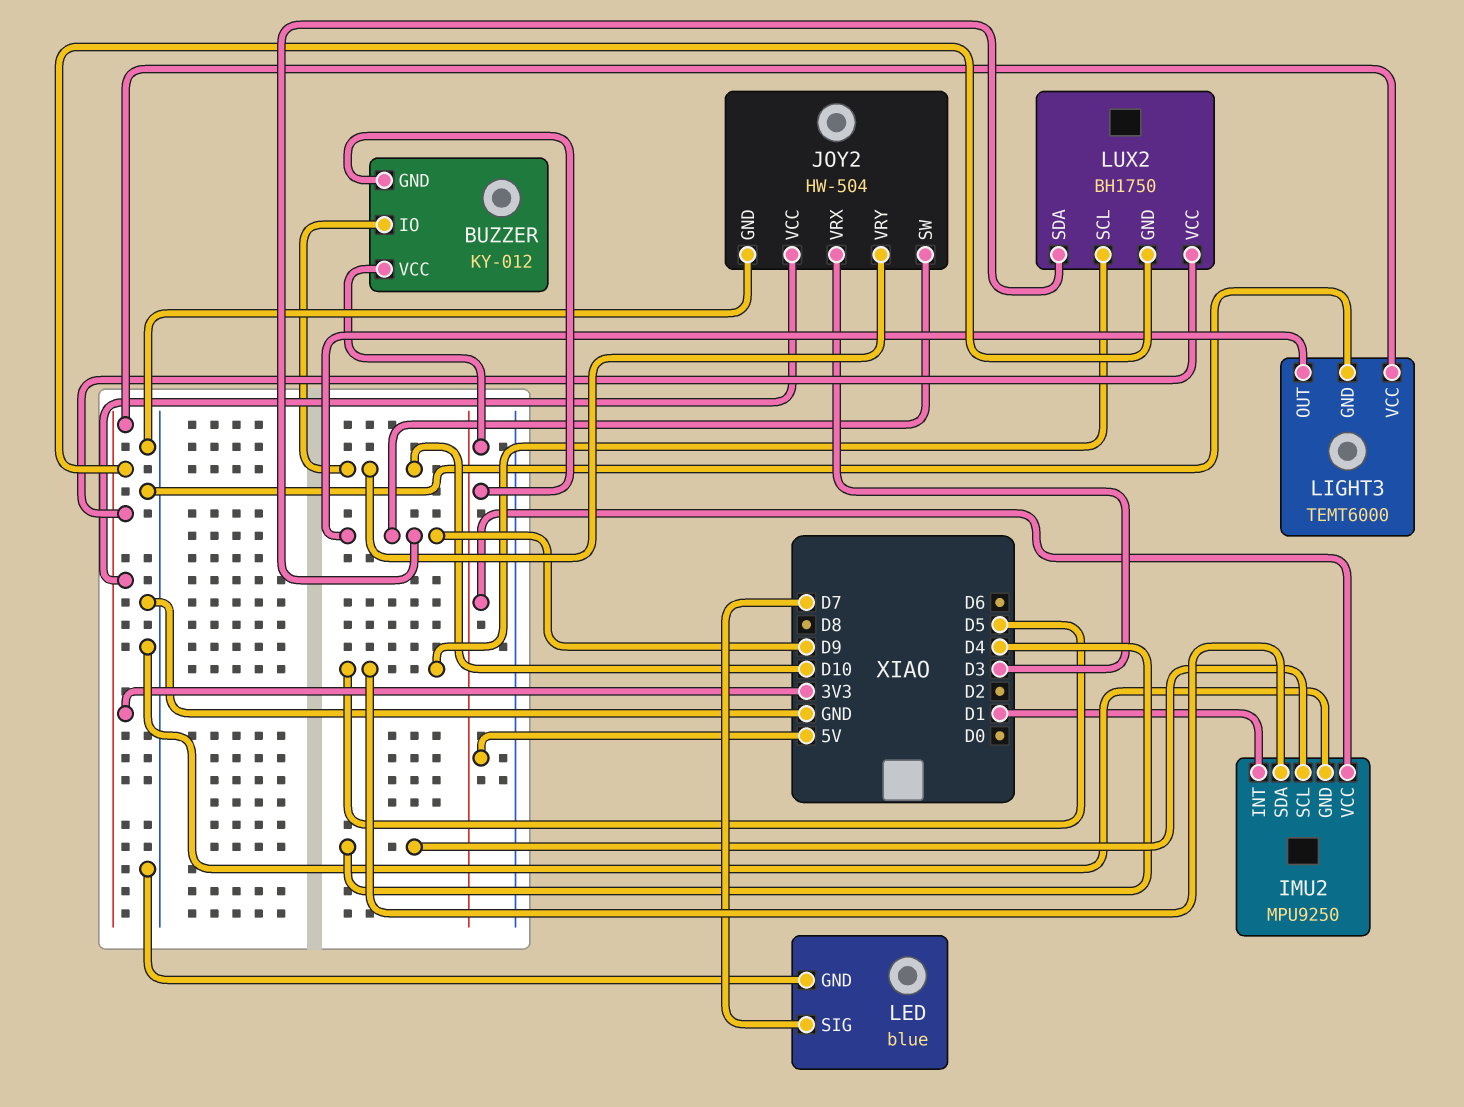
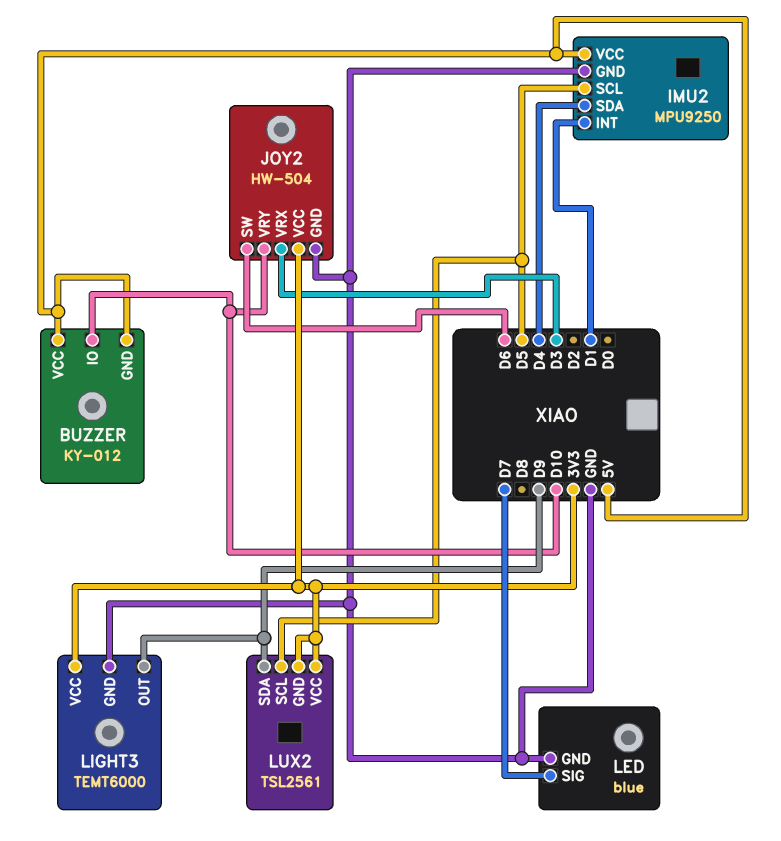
IMU2 pin SCL: D4 -> D5
IMU2 pin SDA: D5 -> D4
JOY2 pin SW: D9 -> D6
LUX2: BH1750 -> TSL2561

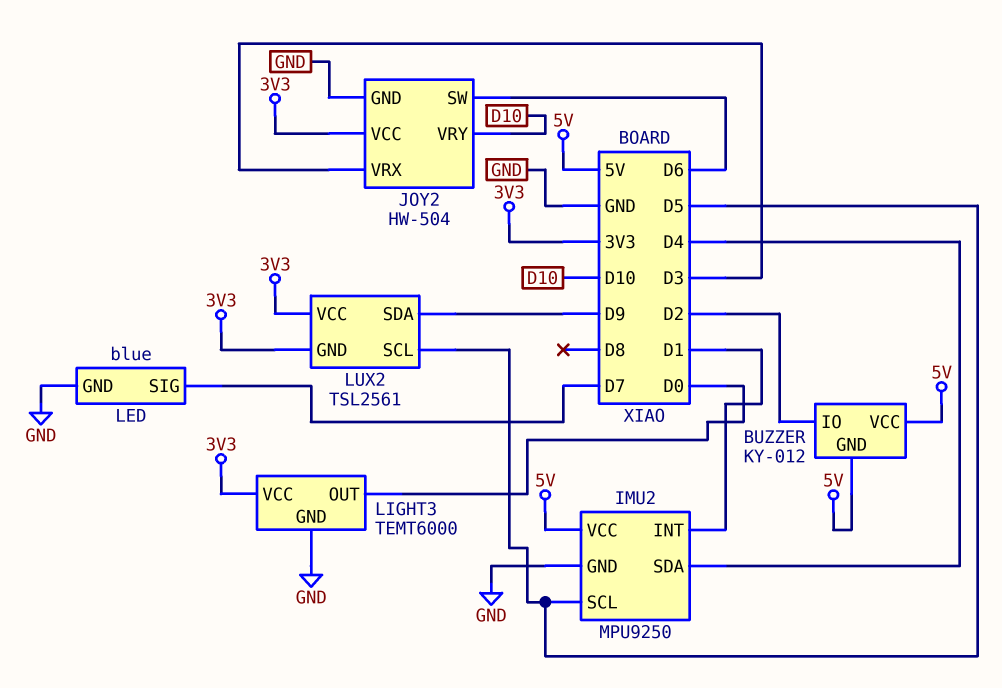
BUZZER pin IO: D10 -> D2
LIGHT3 pin OUT: D9 -> D0

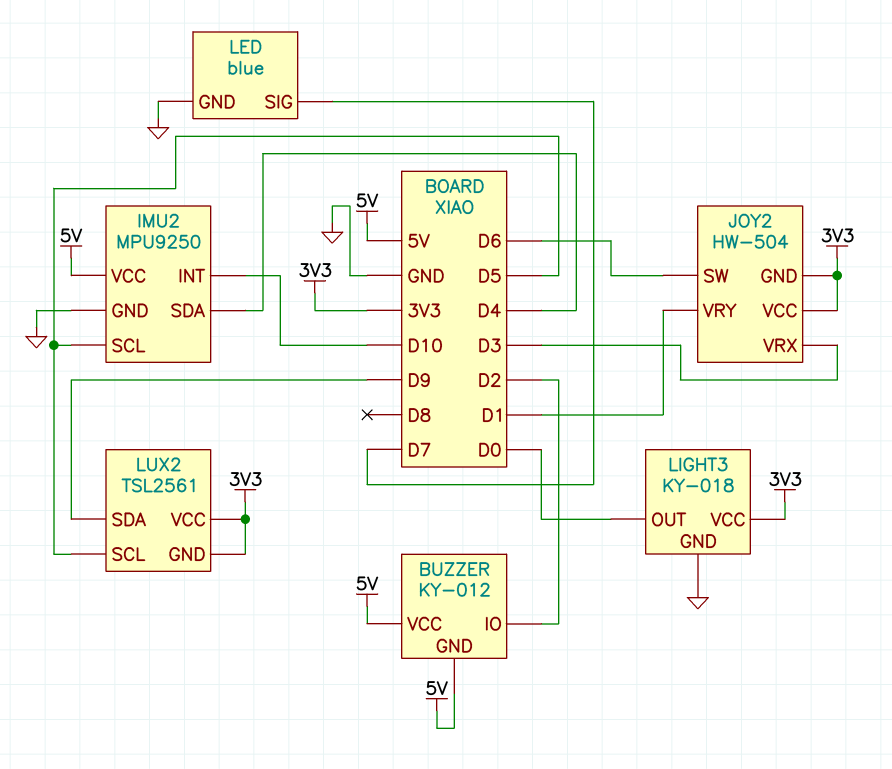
IMU2 pin INT: D1 -> D10
JOY2 pin GND: GND -> 3V3
JOY2 pin VRY: D10 -> D1
LIGHT3: TEMT6000 -> KY-018

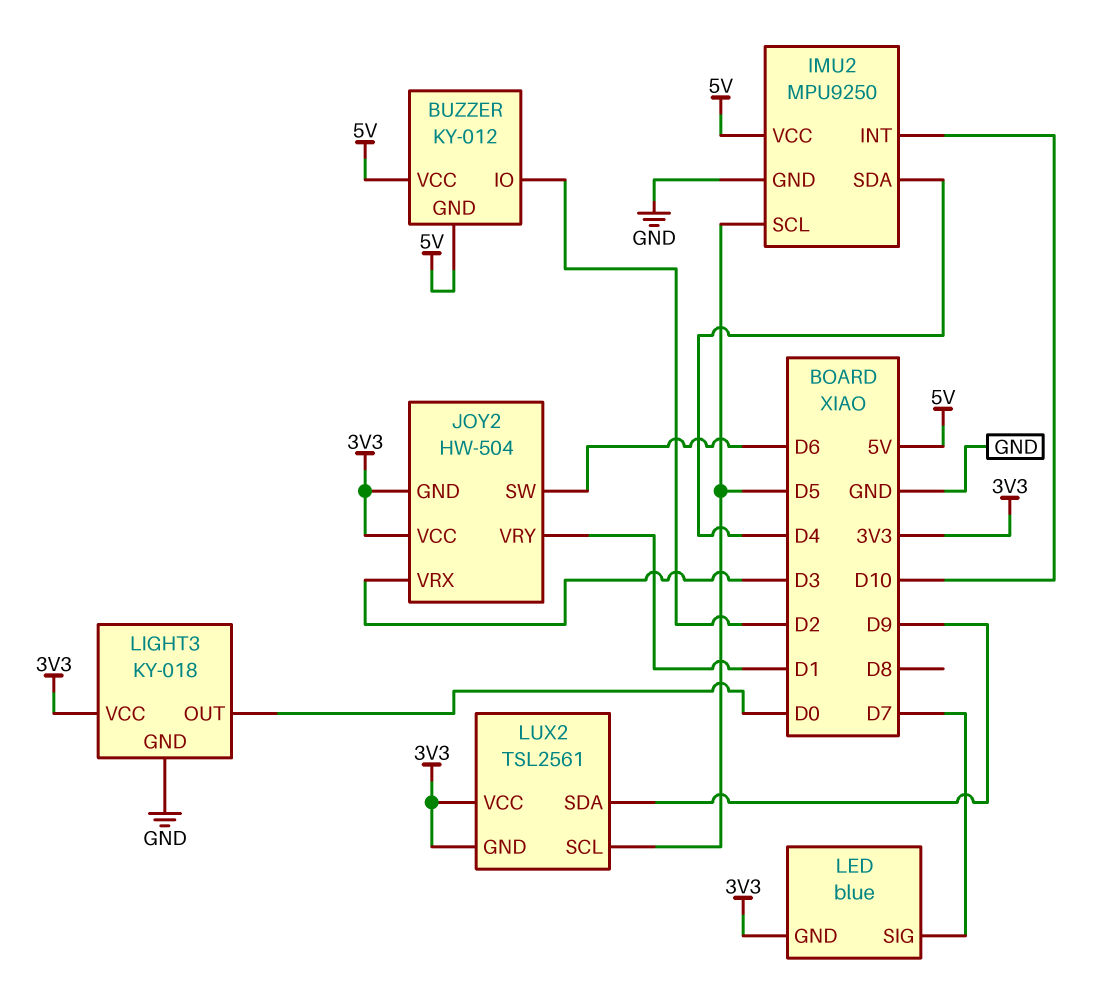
LED pin GND: GND -> 3V3

